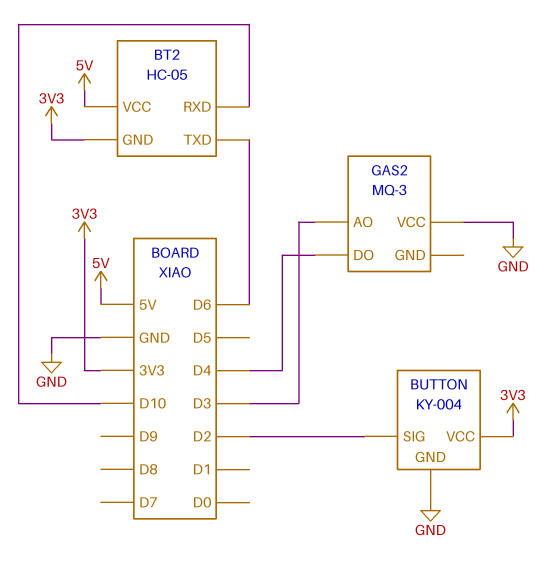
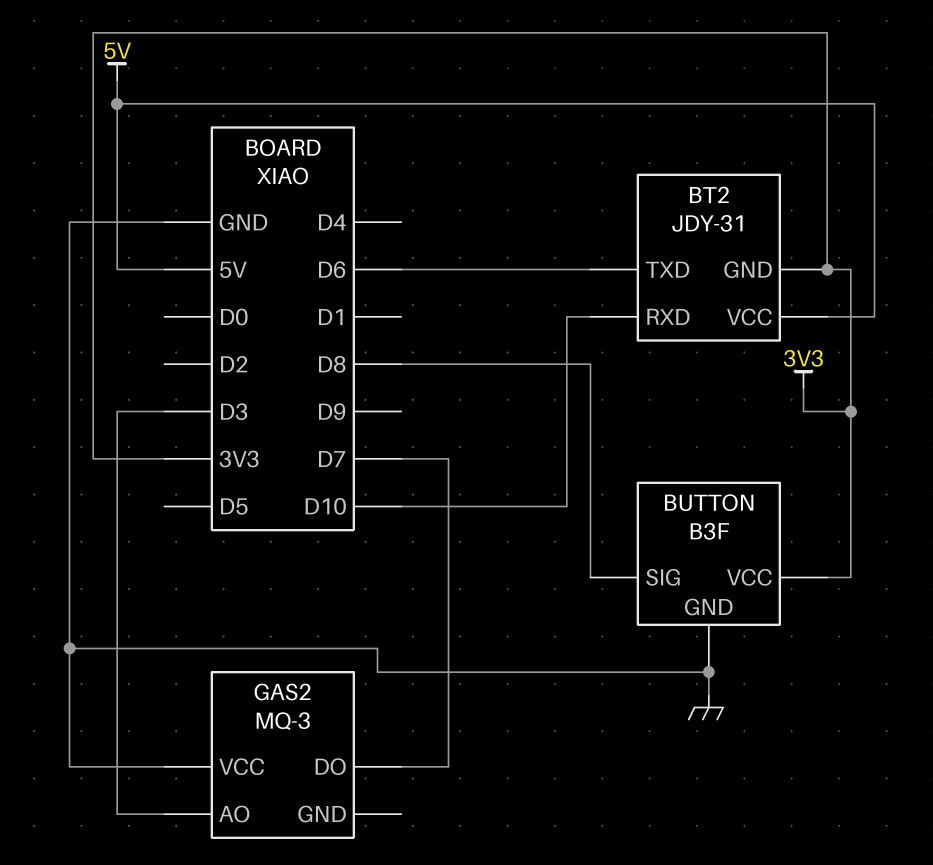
BT2: HC-05 -> JDY-31
BUTTON: KY-004 -> B3F
BUTTON pin SIG: D2 -> D8
GAS2 pin DO: D4 -> D7

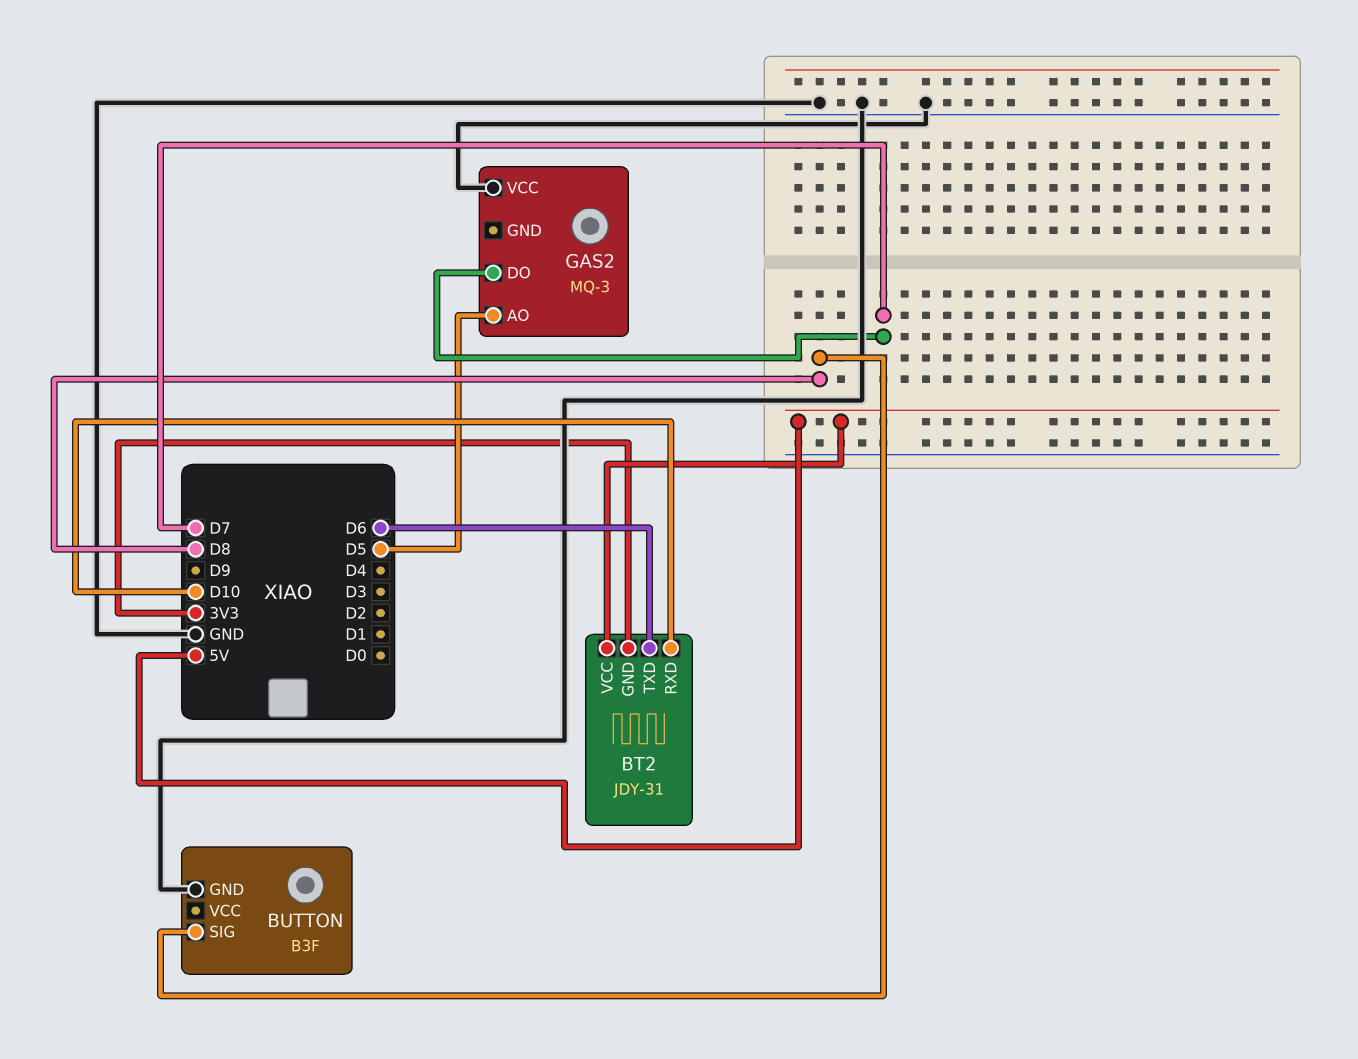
BUTTON pin VCC: 3V3 -> none
GAS2 pin AO: D3 -> D5

